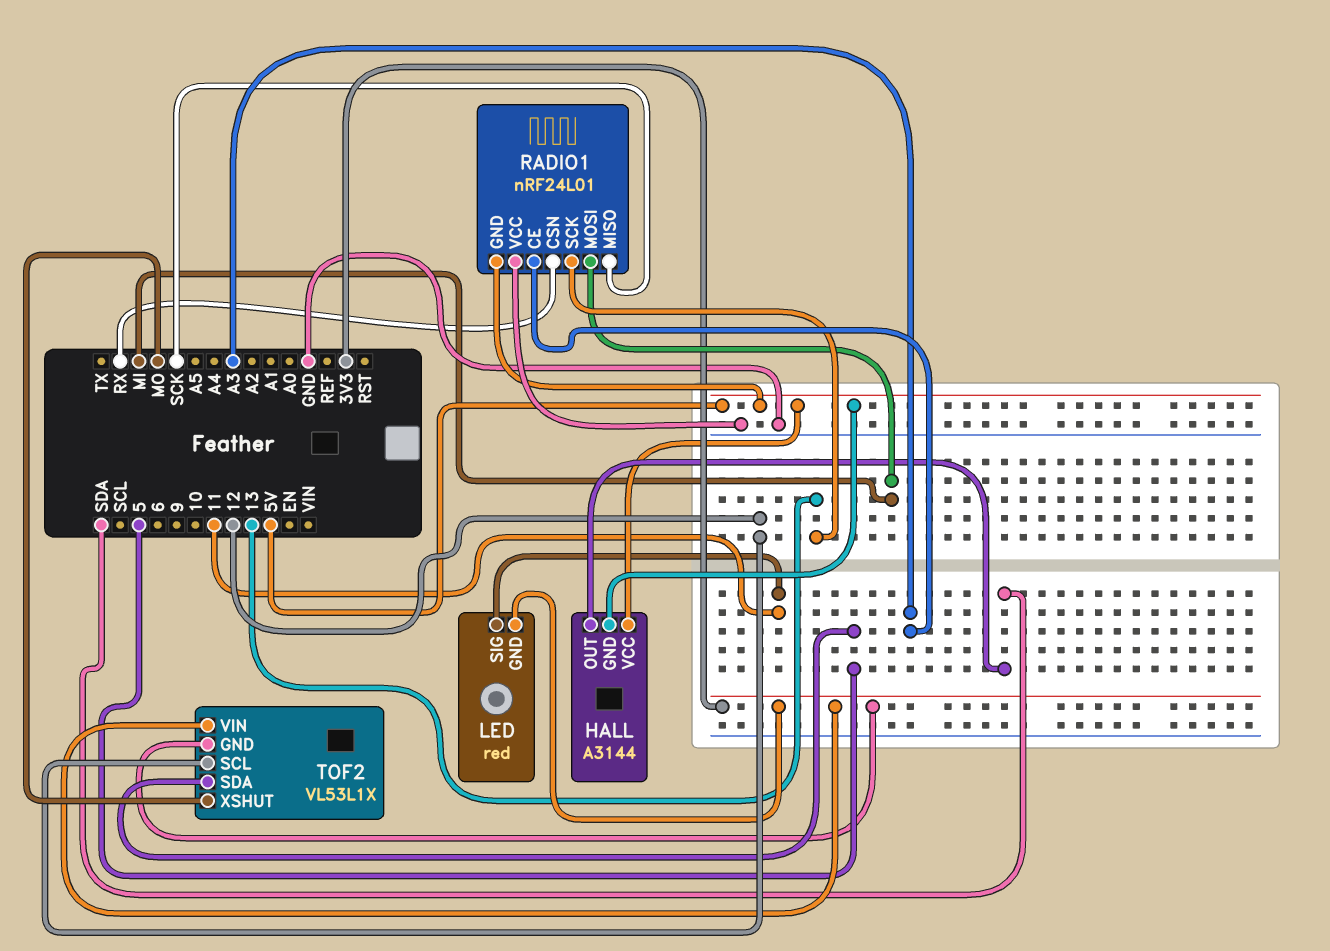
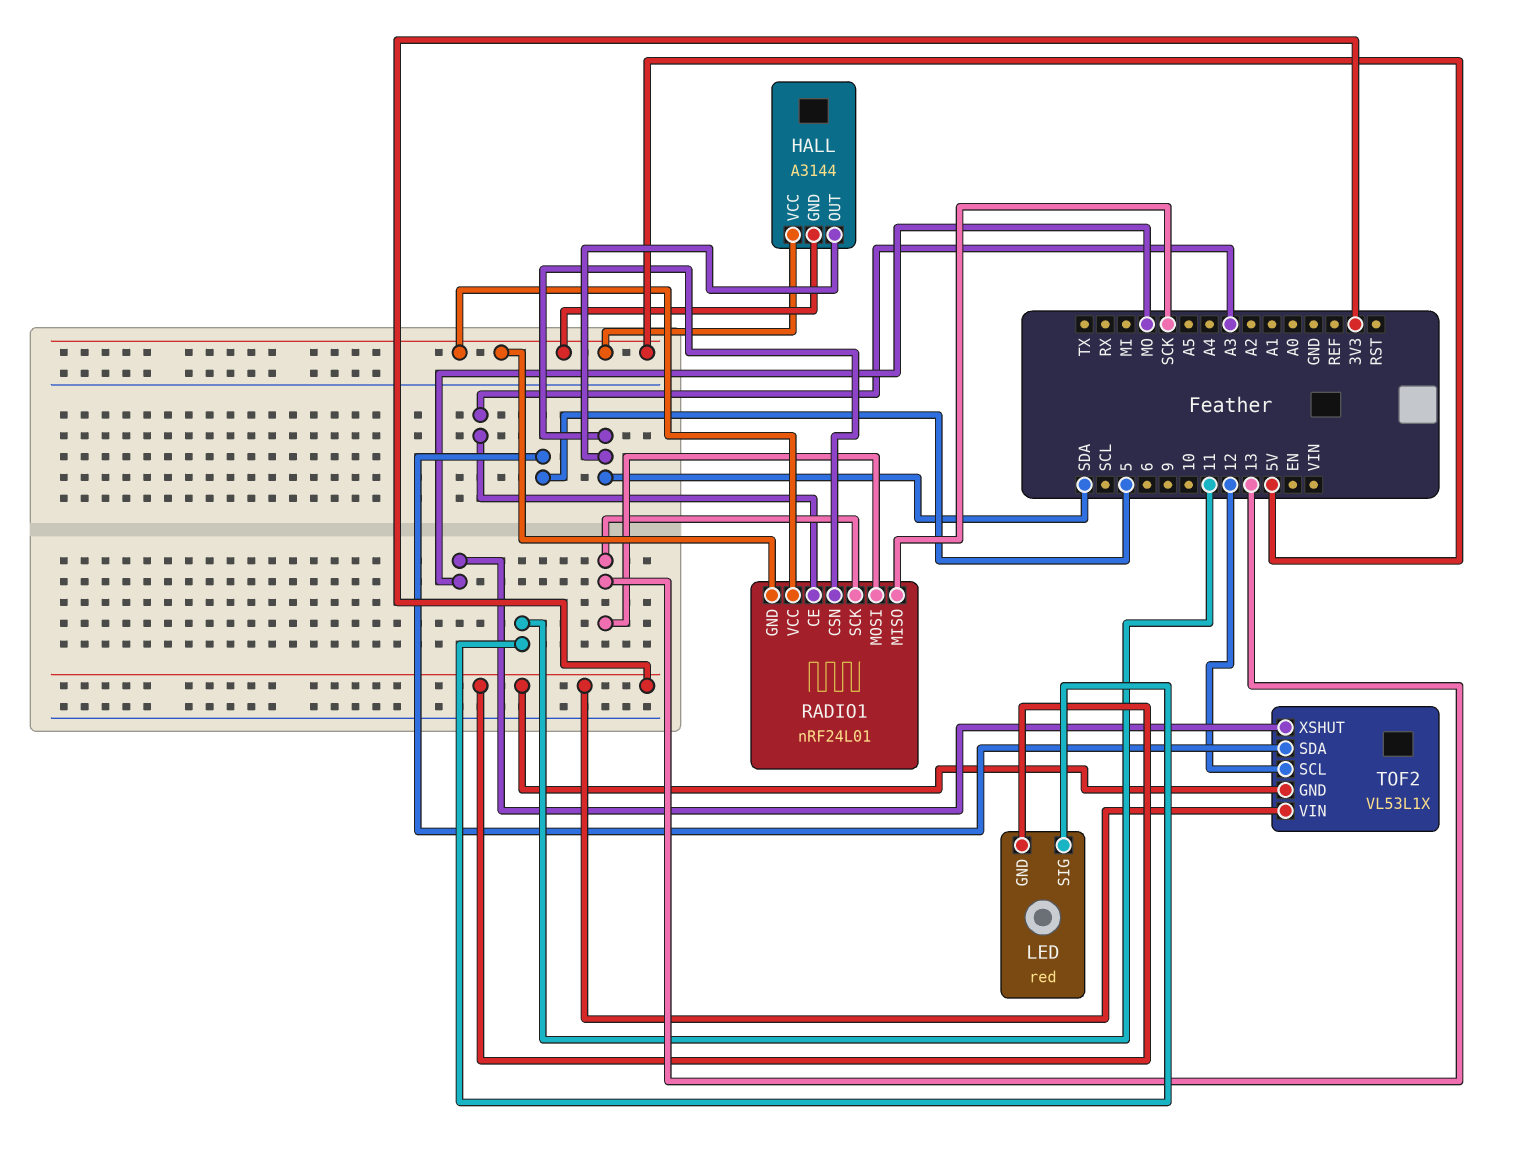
RADIO1 pin CSN: RX -> SDA
RADIO1 pin MOSI: MI -> 13
RADIO1 pin VCC: GND -> 5V

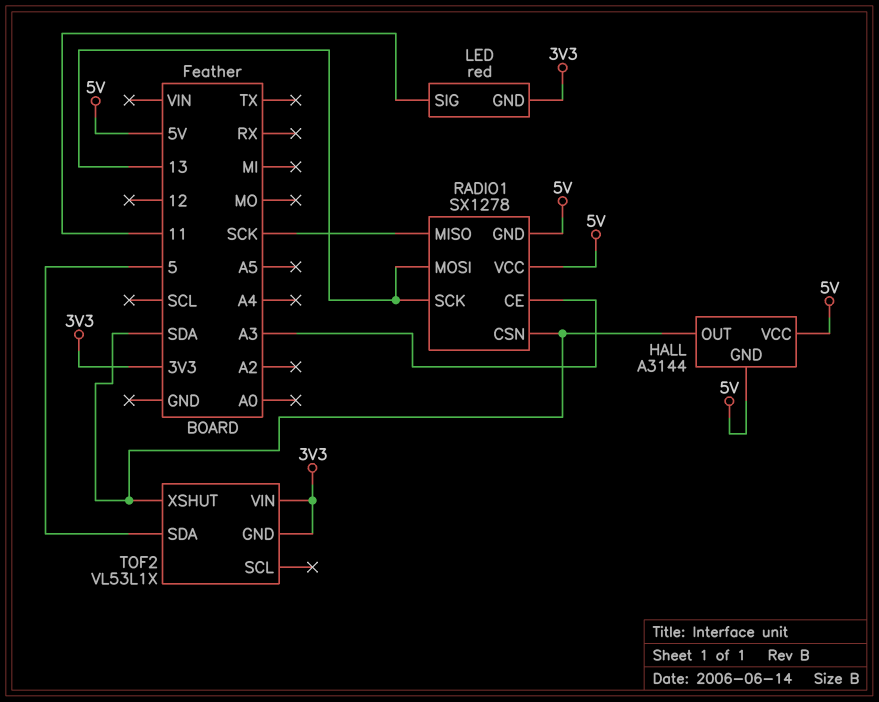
RADIO1: nRF24L01 -> SX1278
TOF2 pin SCL: 12 -> none
TOF2 pin XSHUT: MO -> SDA

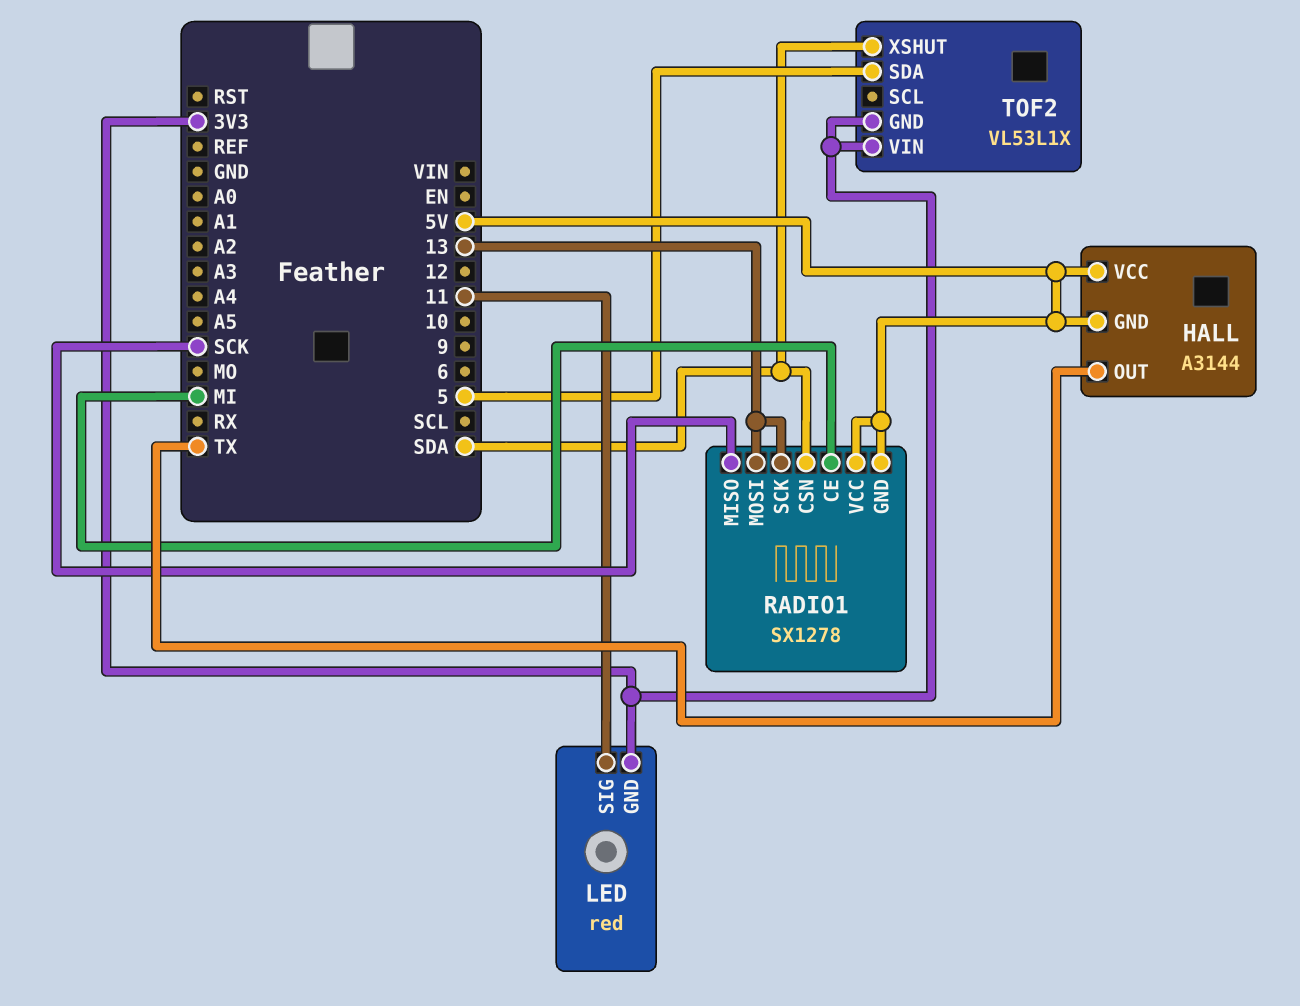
HALL pin OUT: SDA -> TX
RADIO1 pin CE: A3 -> MI

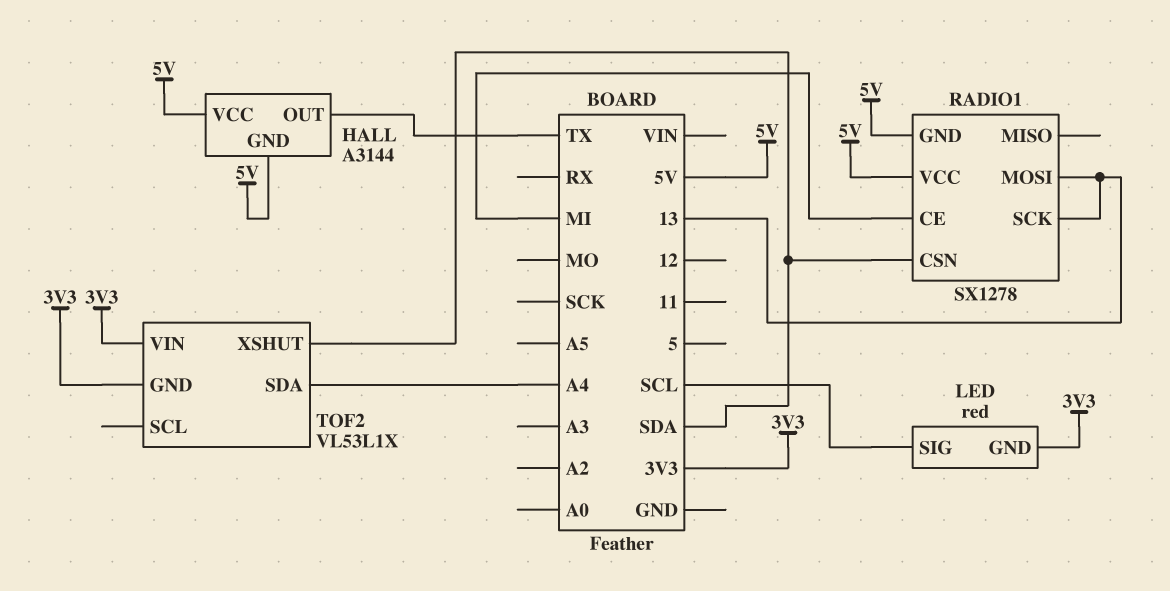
LED pin SIG: 11 -> SCL
RADIO1 pin MISO: SCK -> none
TOF2 pin SDA: 5 -> A4

